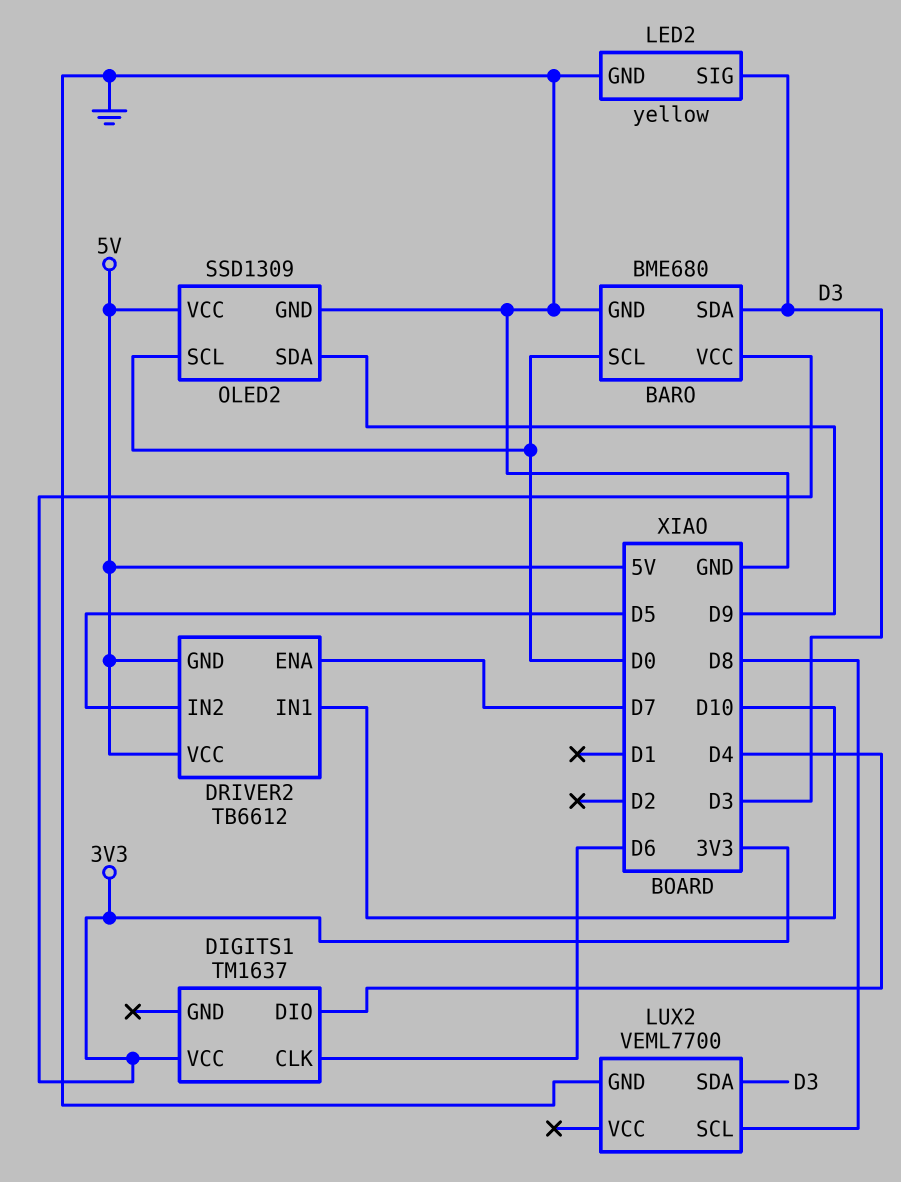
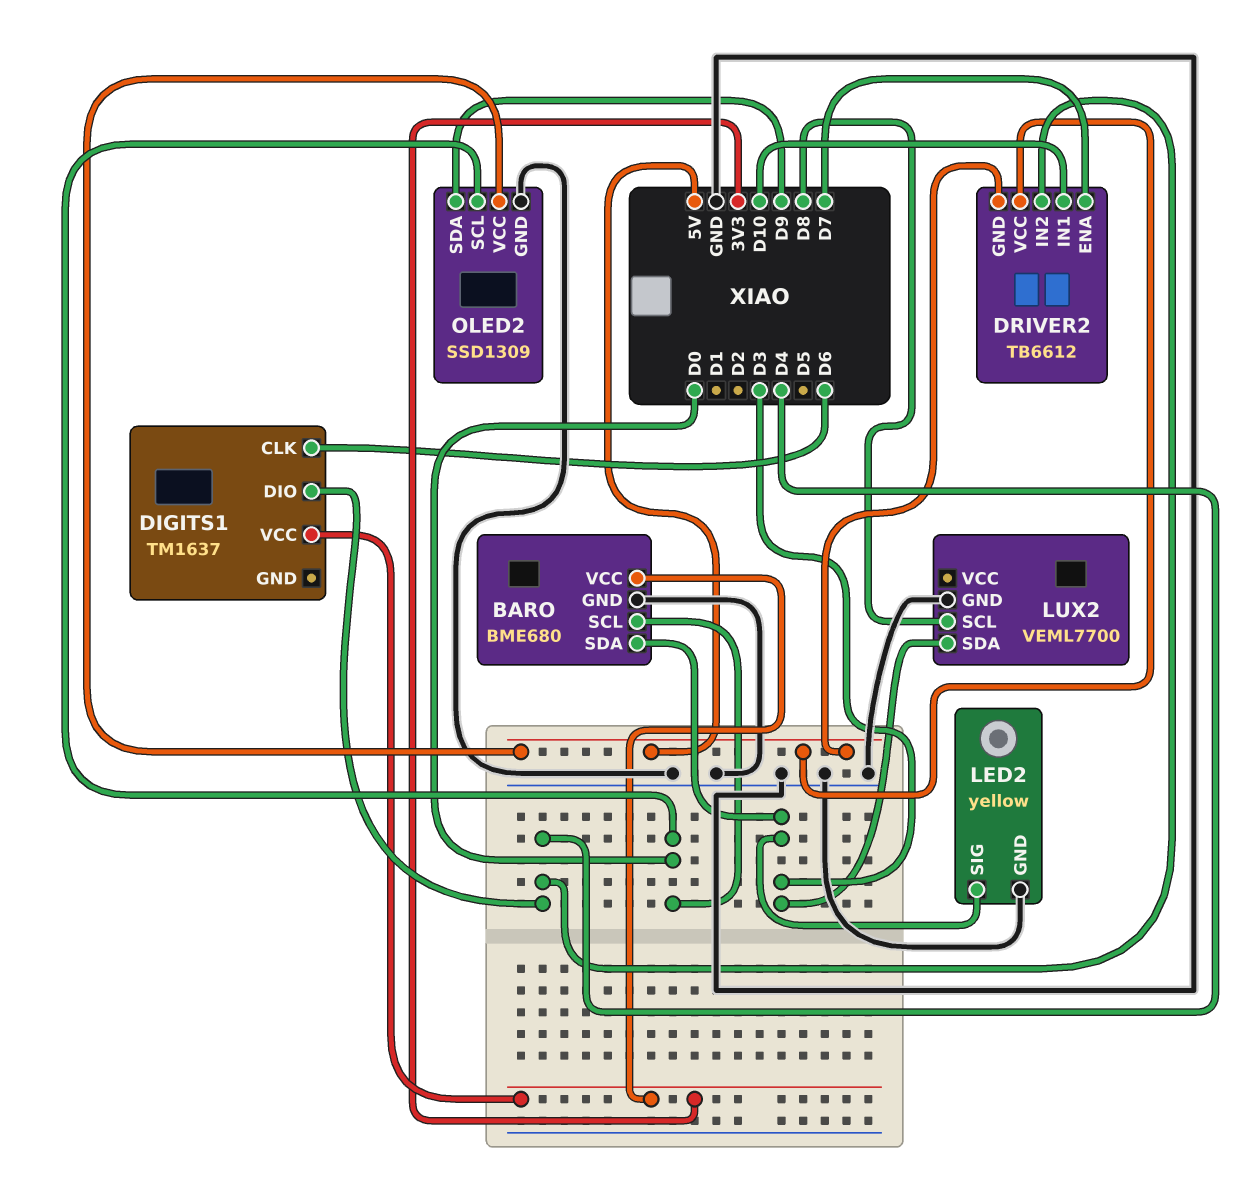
DRIVER2 pin IN2: D5 -> D4

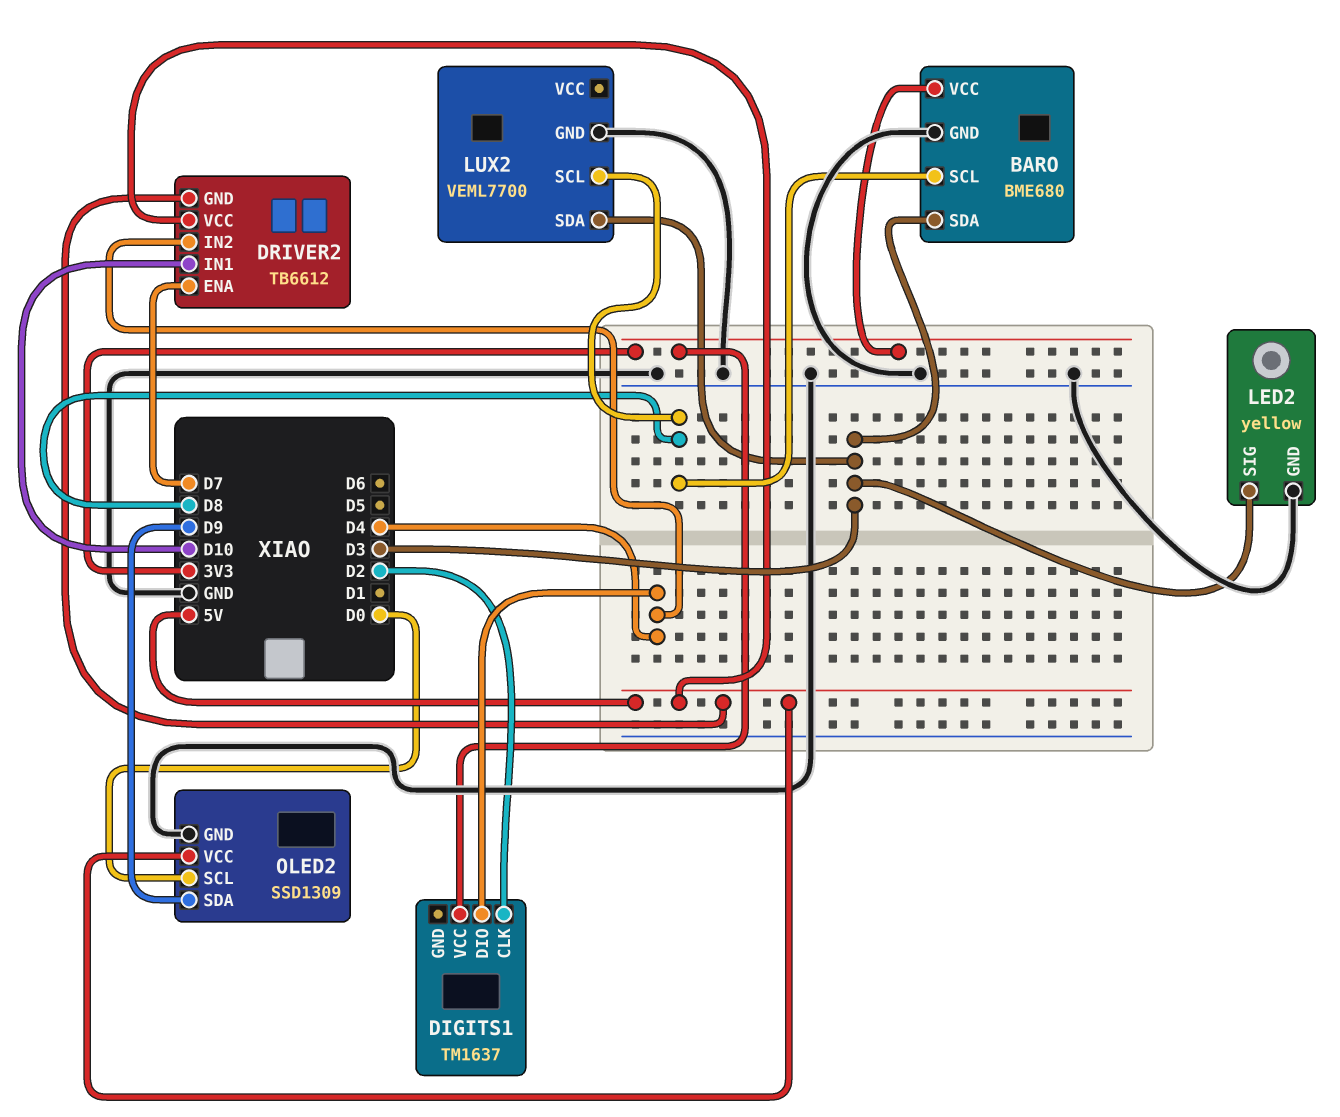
BARO pin SCL: D0 -> D8
DIGITS1 pin CLK: D6 -> D2

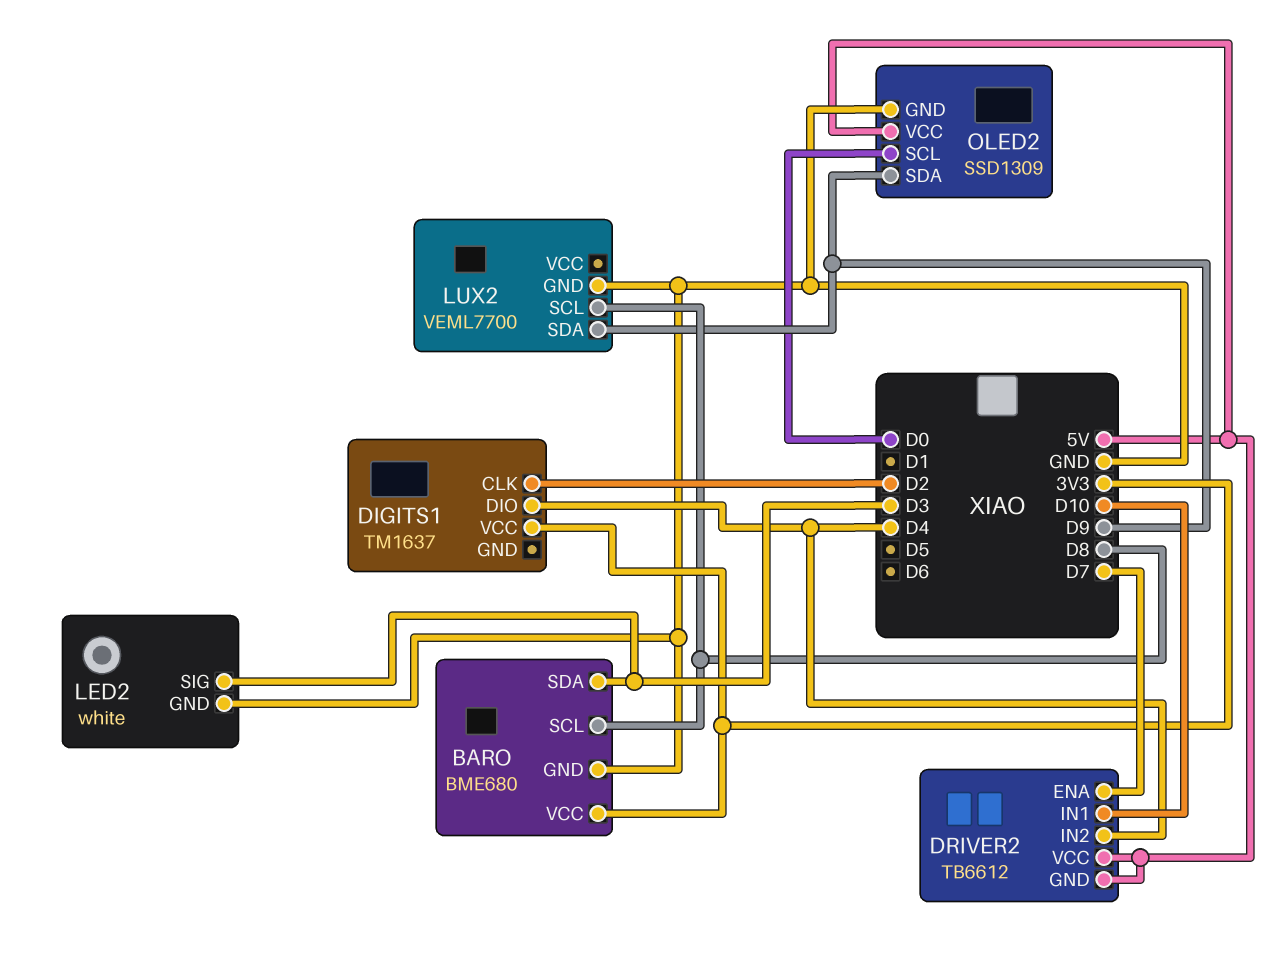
LED2: yellow -> white
LUX2 pin SDA: D3 -> D9

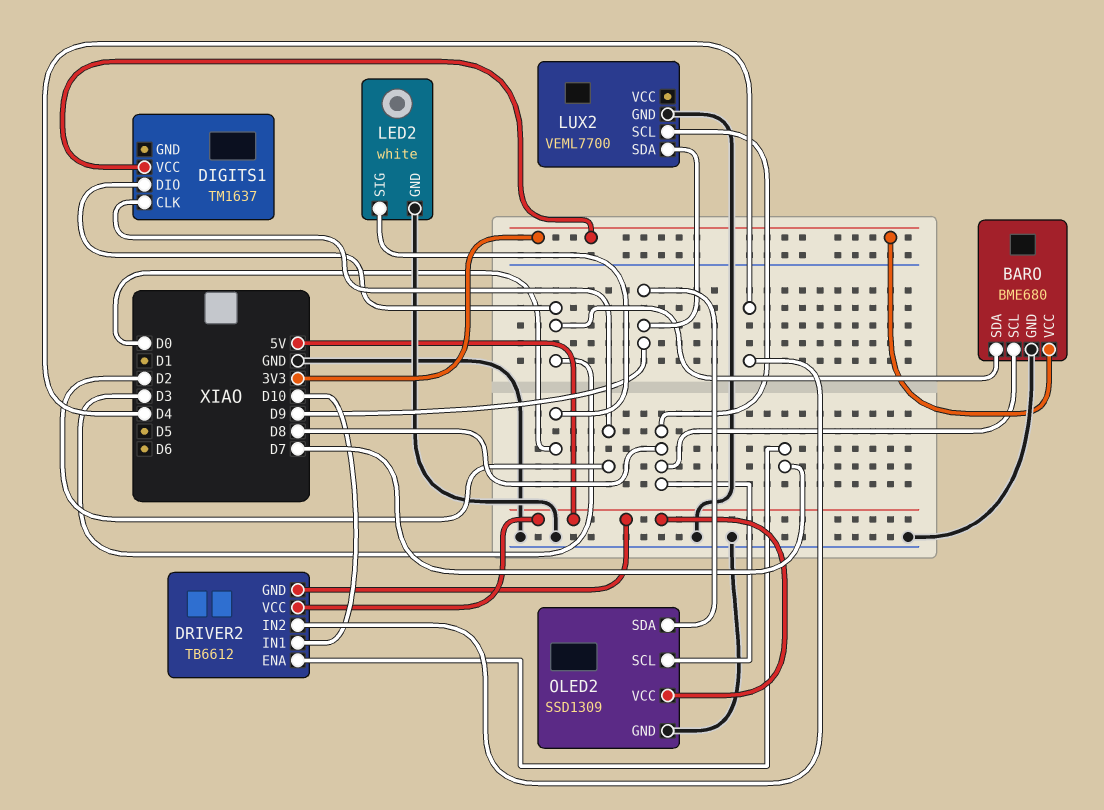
DIGITS1 pin DIO: D4 -> D3
LED2 pin SIG: D3 -> D0
OLED2 pin SCL: D0 -> D8

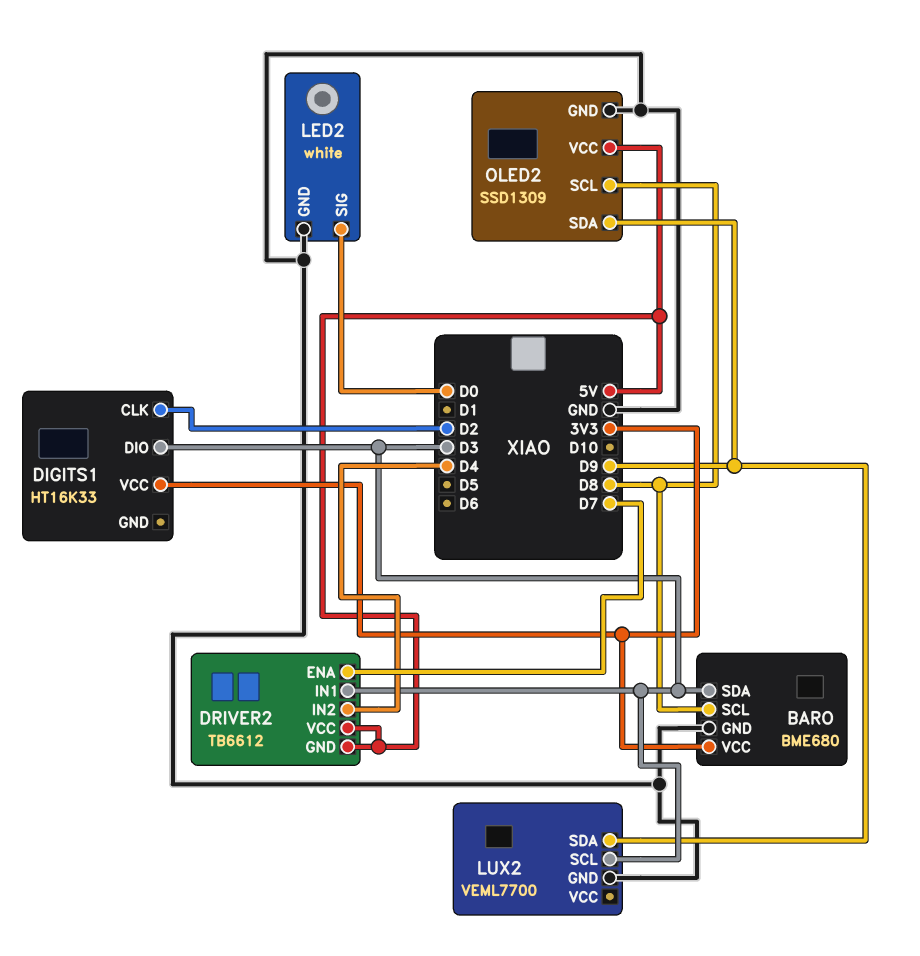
DIGITS1: TM1637 -> HT16K33
DRIVER2 pin IN1: D10 -> D3
LUX2 pin SCL: D8 -> D3

